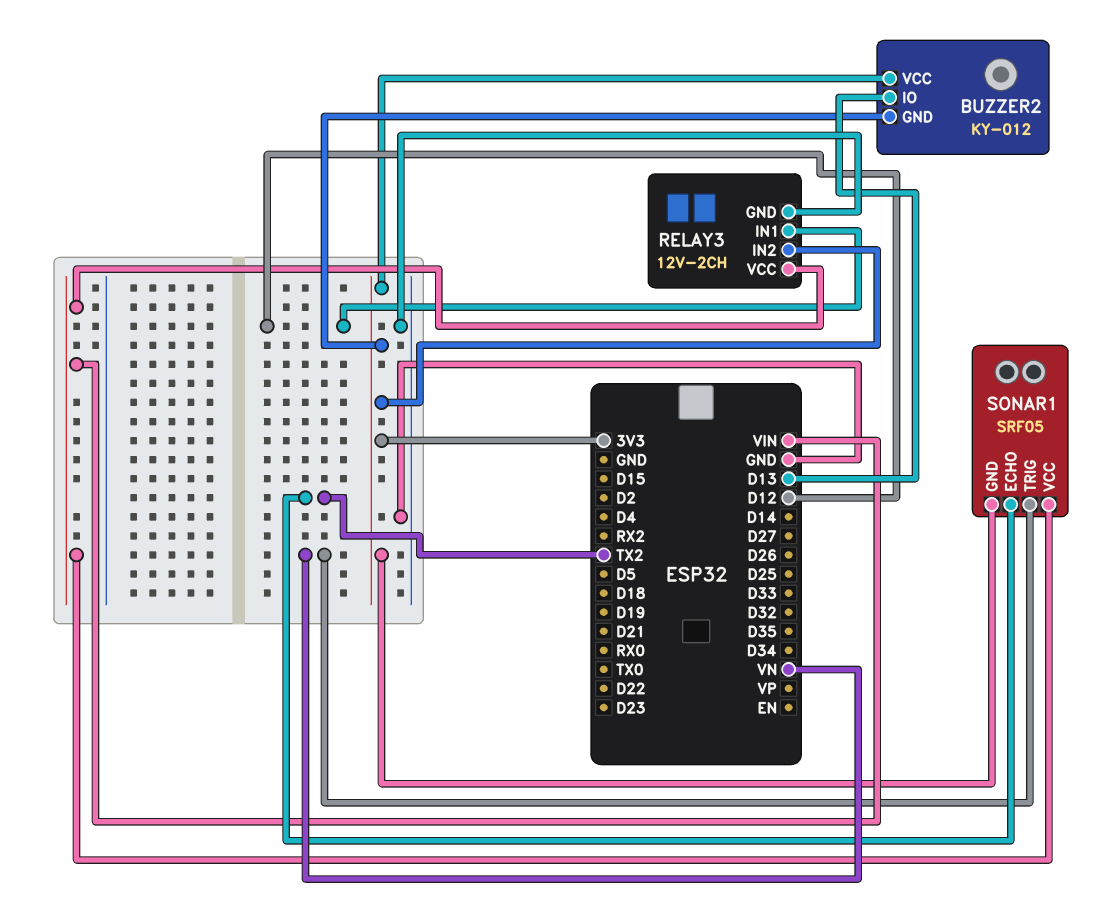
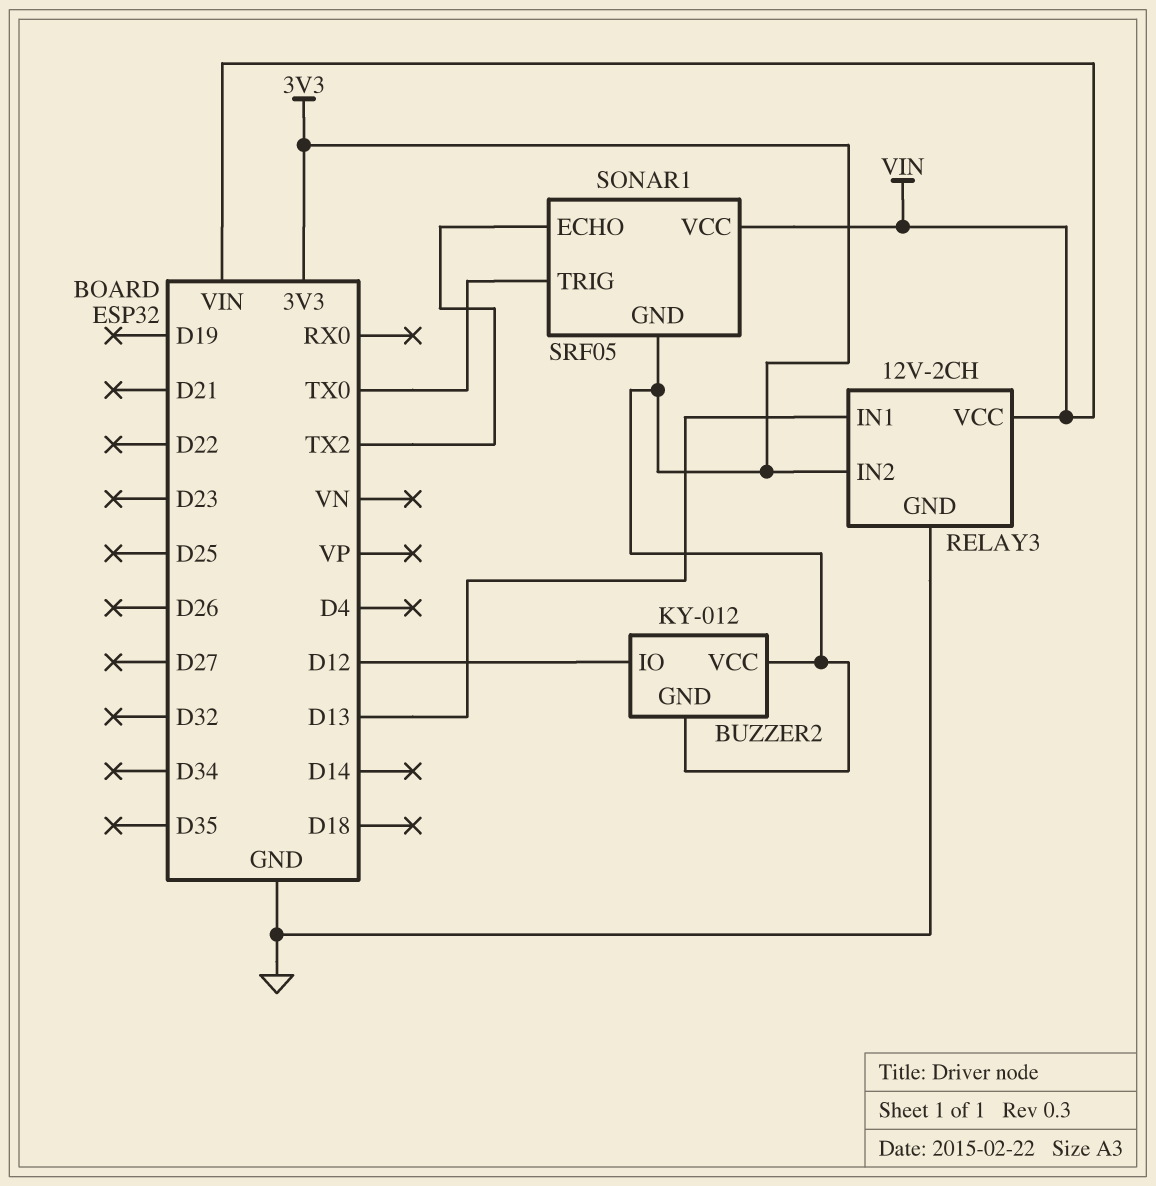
BUZZER2 pin IO: D13 -> D12
RELAY3 pin IN1: D12 -> D13
SONAR1 pin TRIG: VN -> TX0

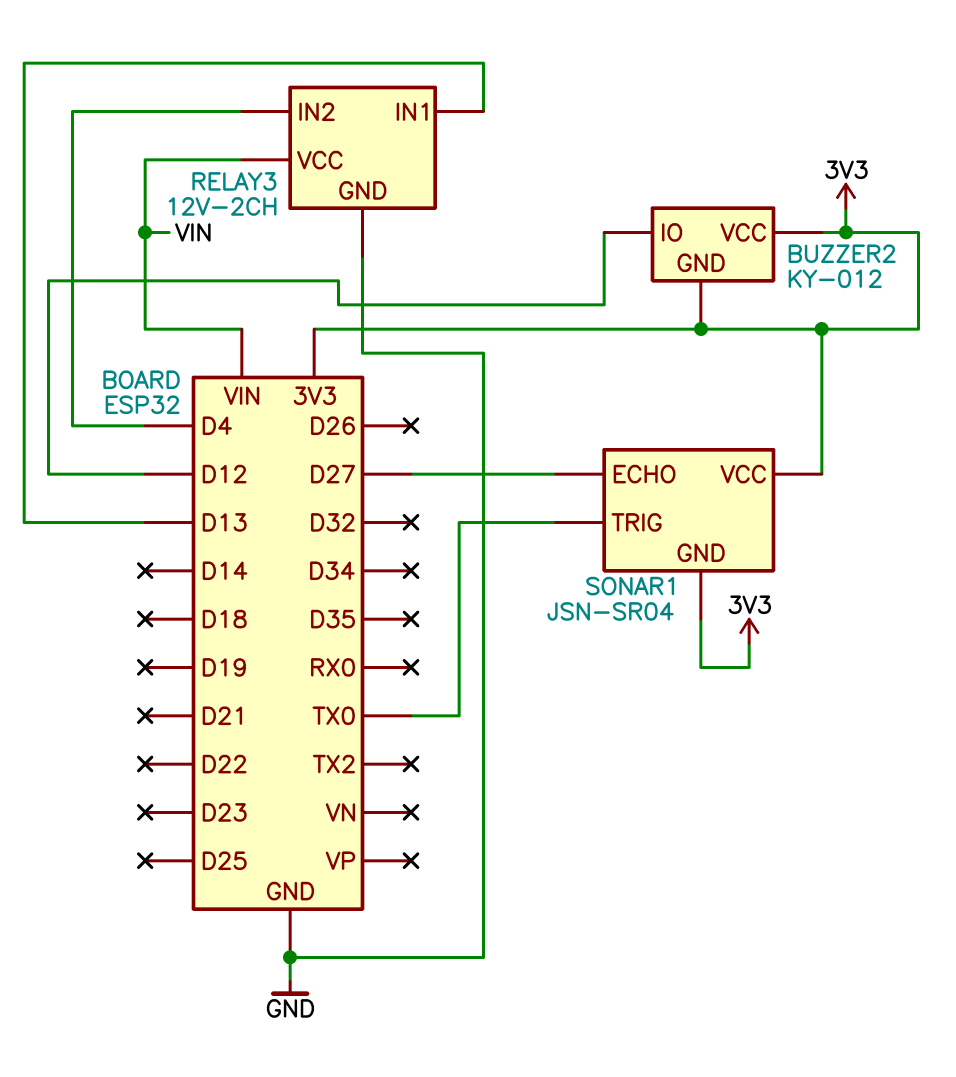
RELAY3 pin IN2: 3V3 -> D4
SONAR1: SRF05 -> JSN-SR04
SONAR1 pin ECHO: TX2 -> D27
SONAR1 pin VCC: VIN -> 3V3

